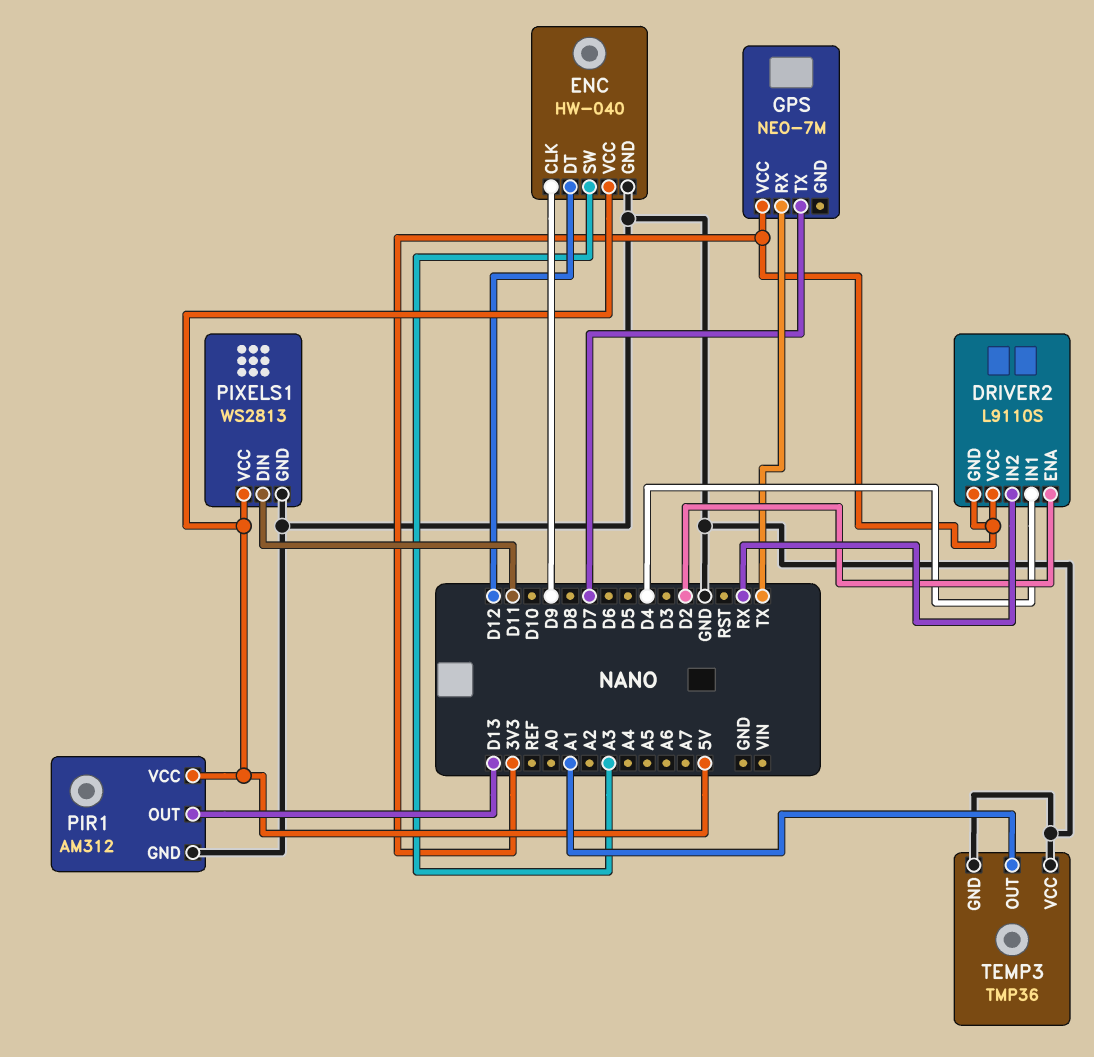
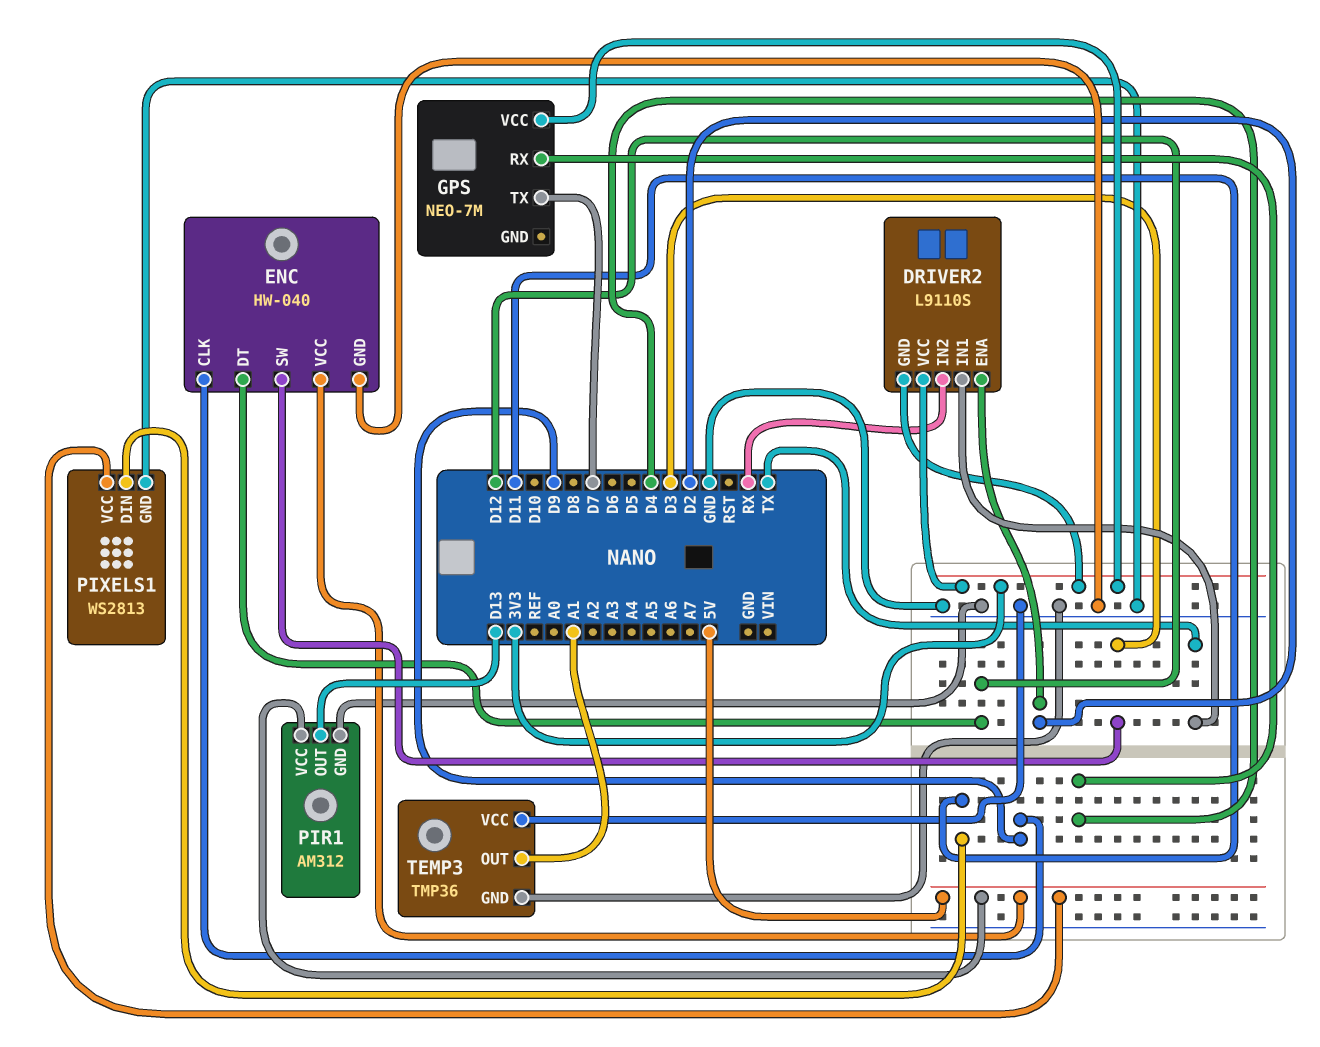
DRIVER2 pin IN1: D4 -> TX
ENC pin SW: A3 -> D3
GPS pin RX: TX -> D4

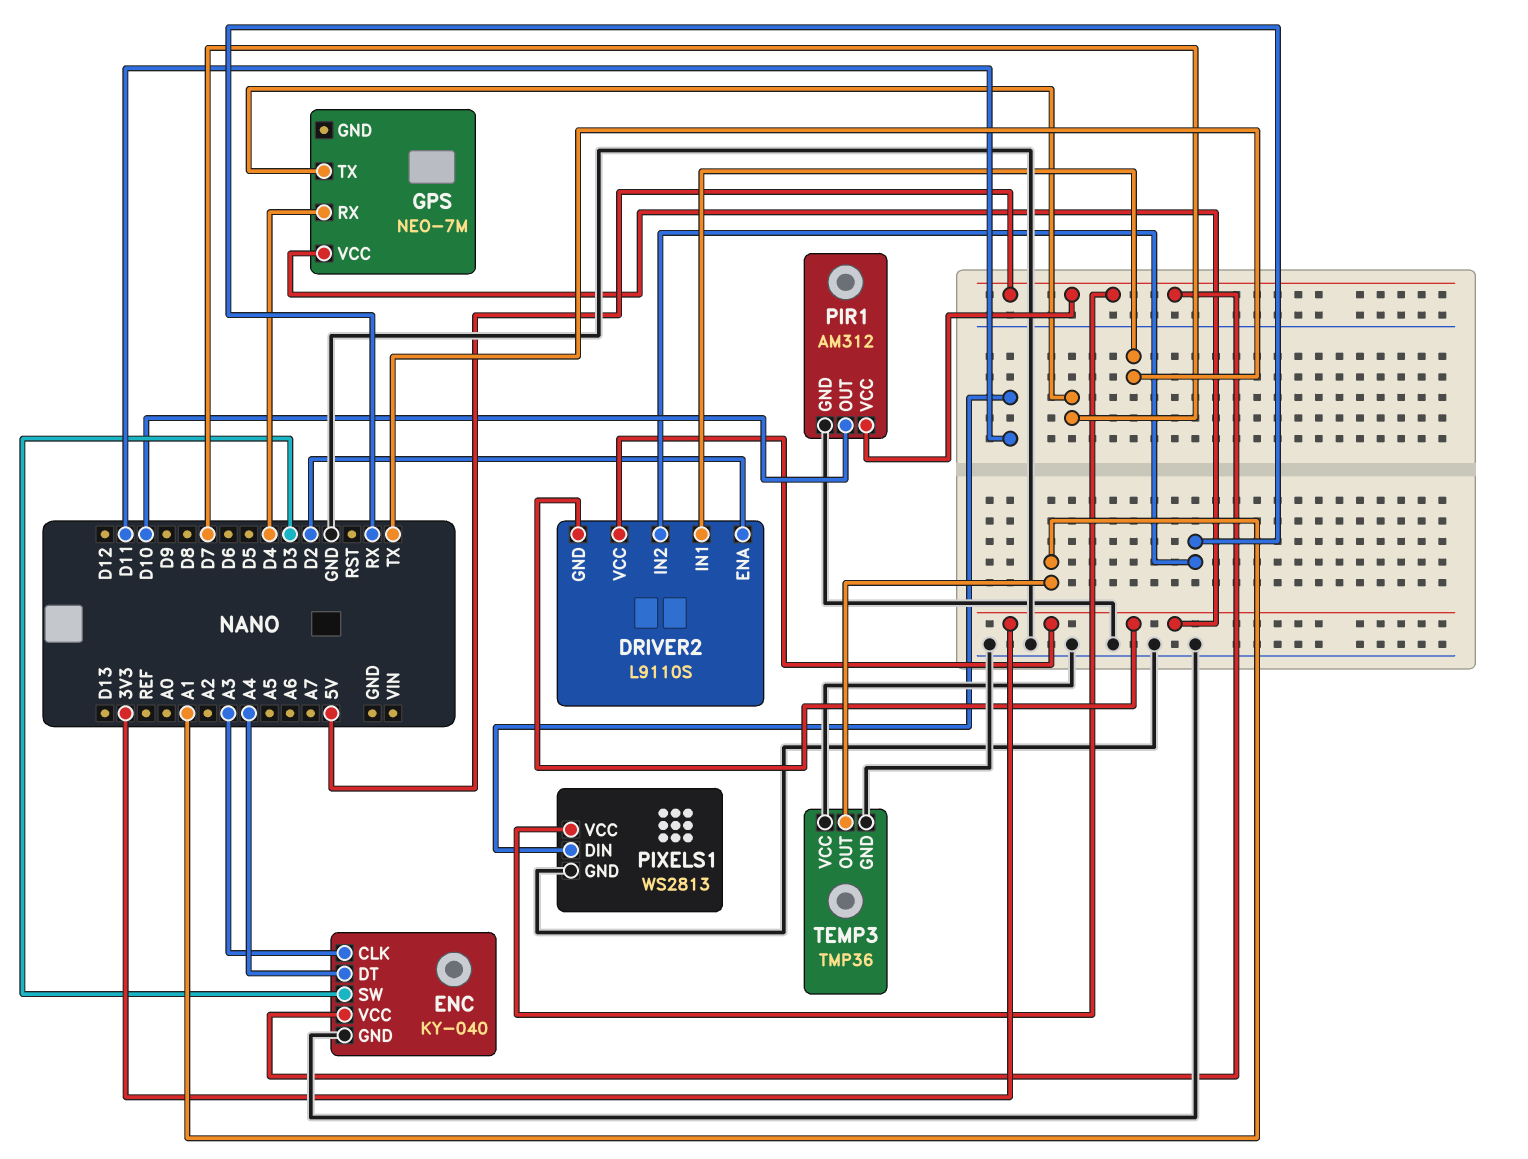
ENC: HW-040 -> KY-040
ENC pin CLK: D9 -> A3
ENC pin DT: D12 -> A4
PIR1 pin OUT: D13 -> D10

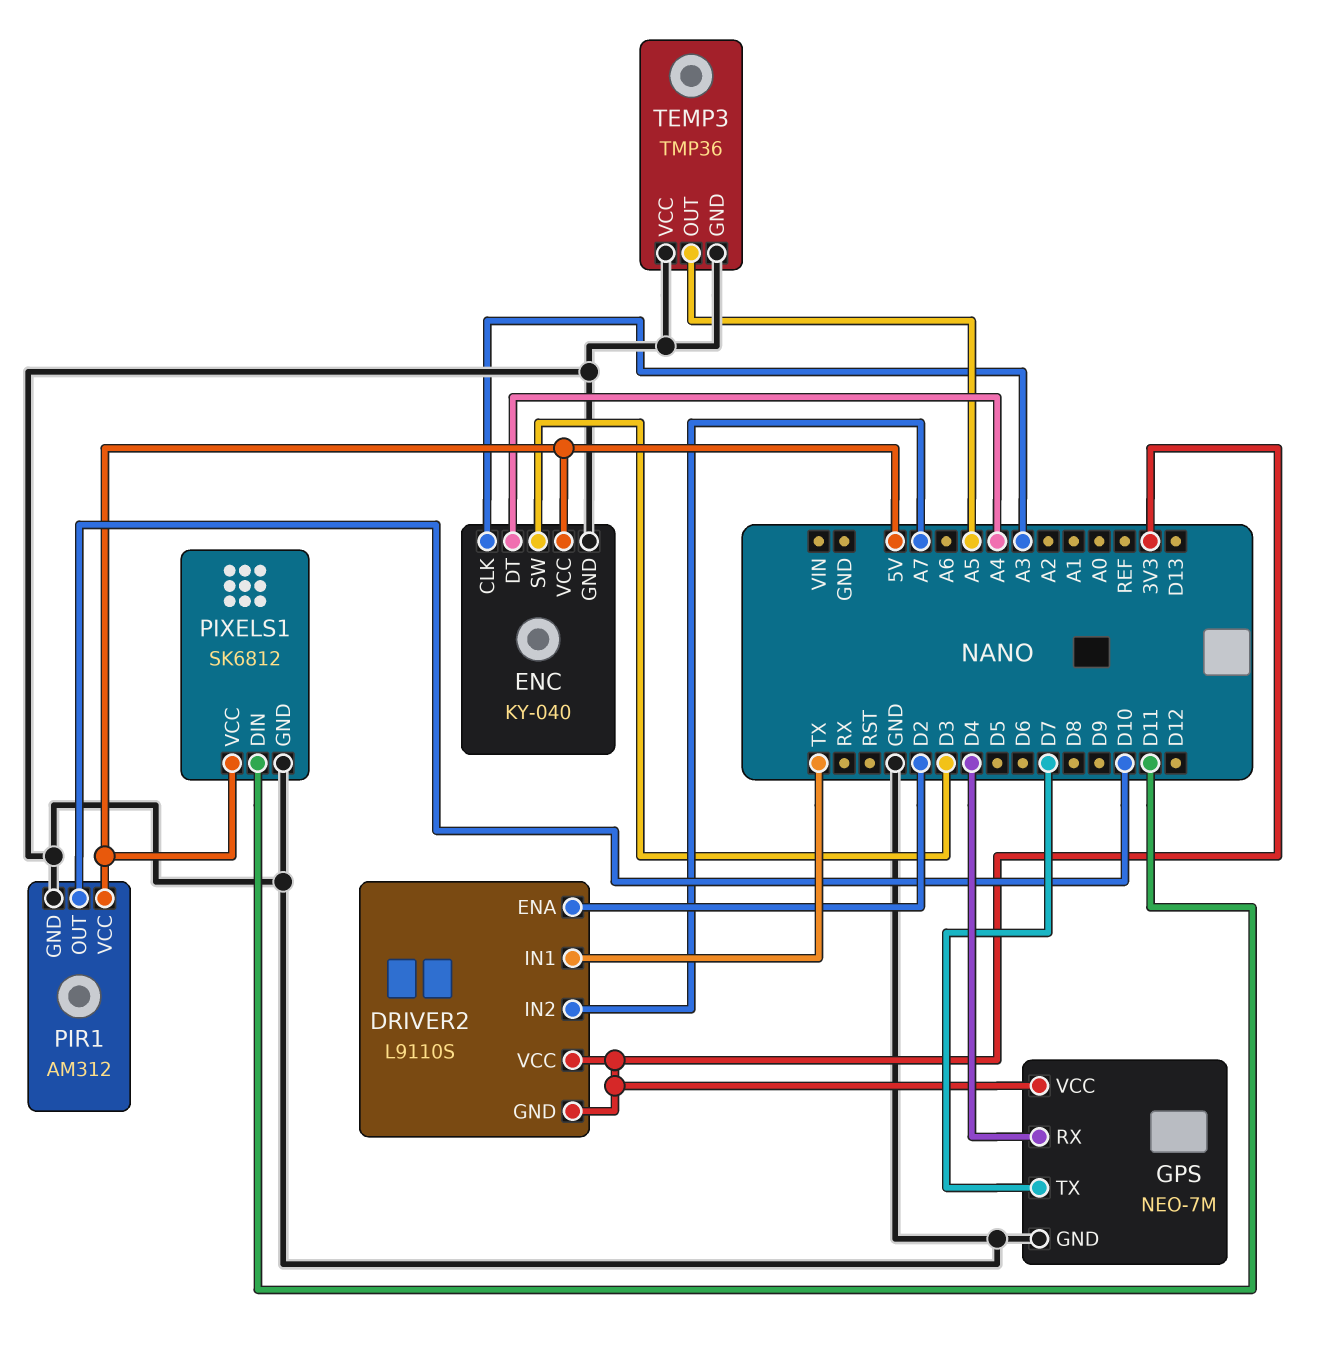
DRIVER2 pin IN2: RX -> A7
GPS pin GND: none -> GND
PIXELS1: WS2813 -> SK6812
TEMP3 pin OUT: A1 -> A5

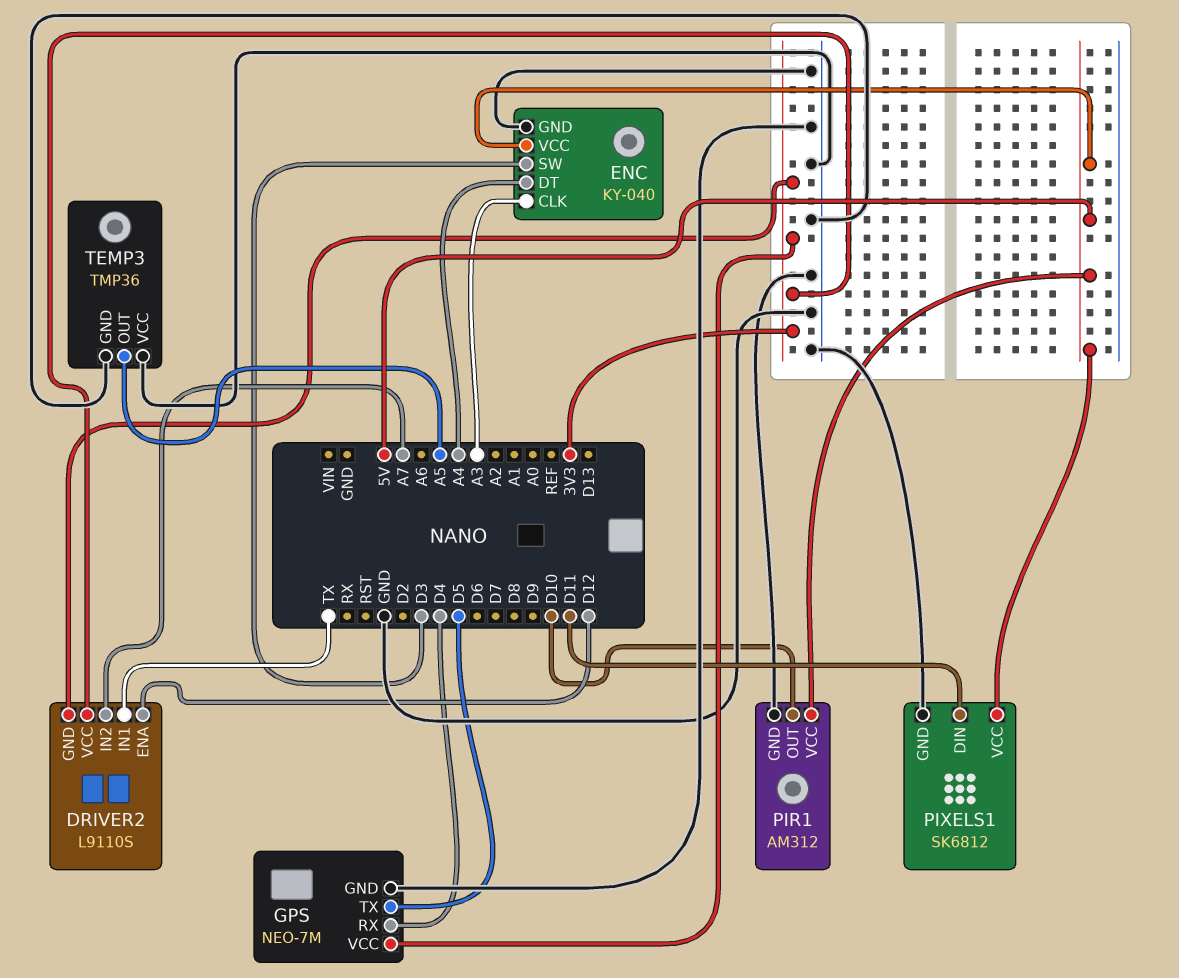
DRIVER2 pin ENA: D2 -> D12
GPS pin TX: D7 -> D5

